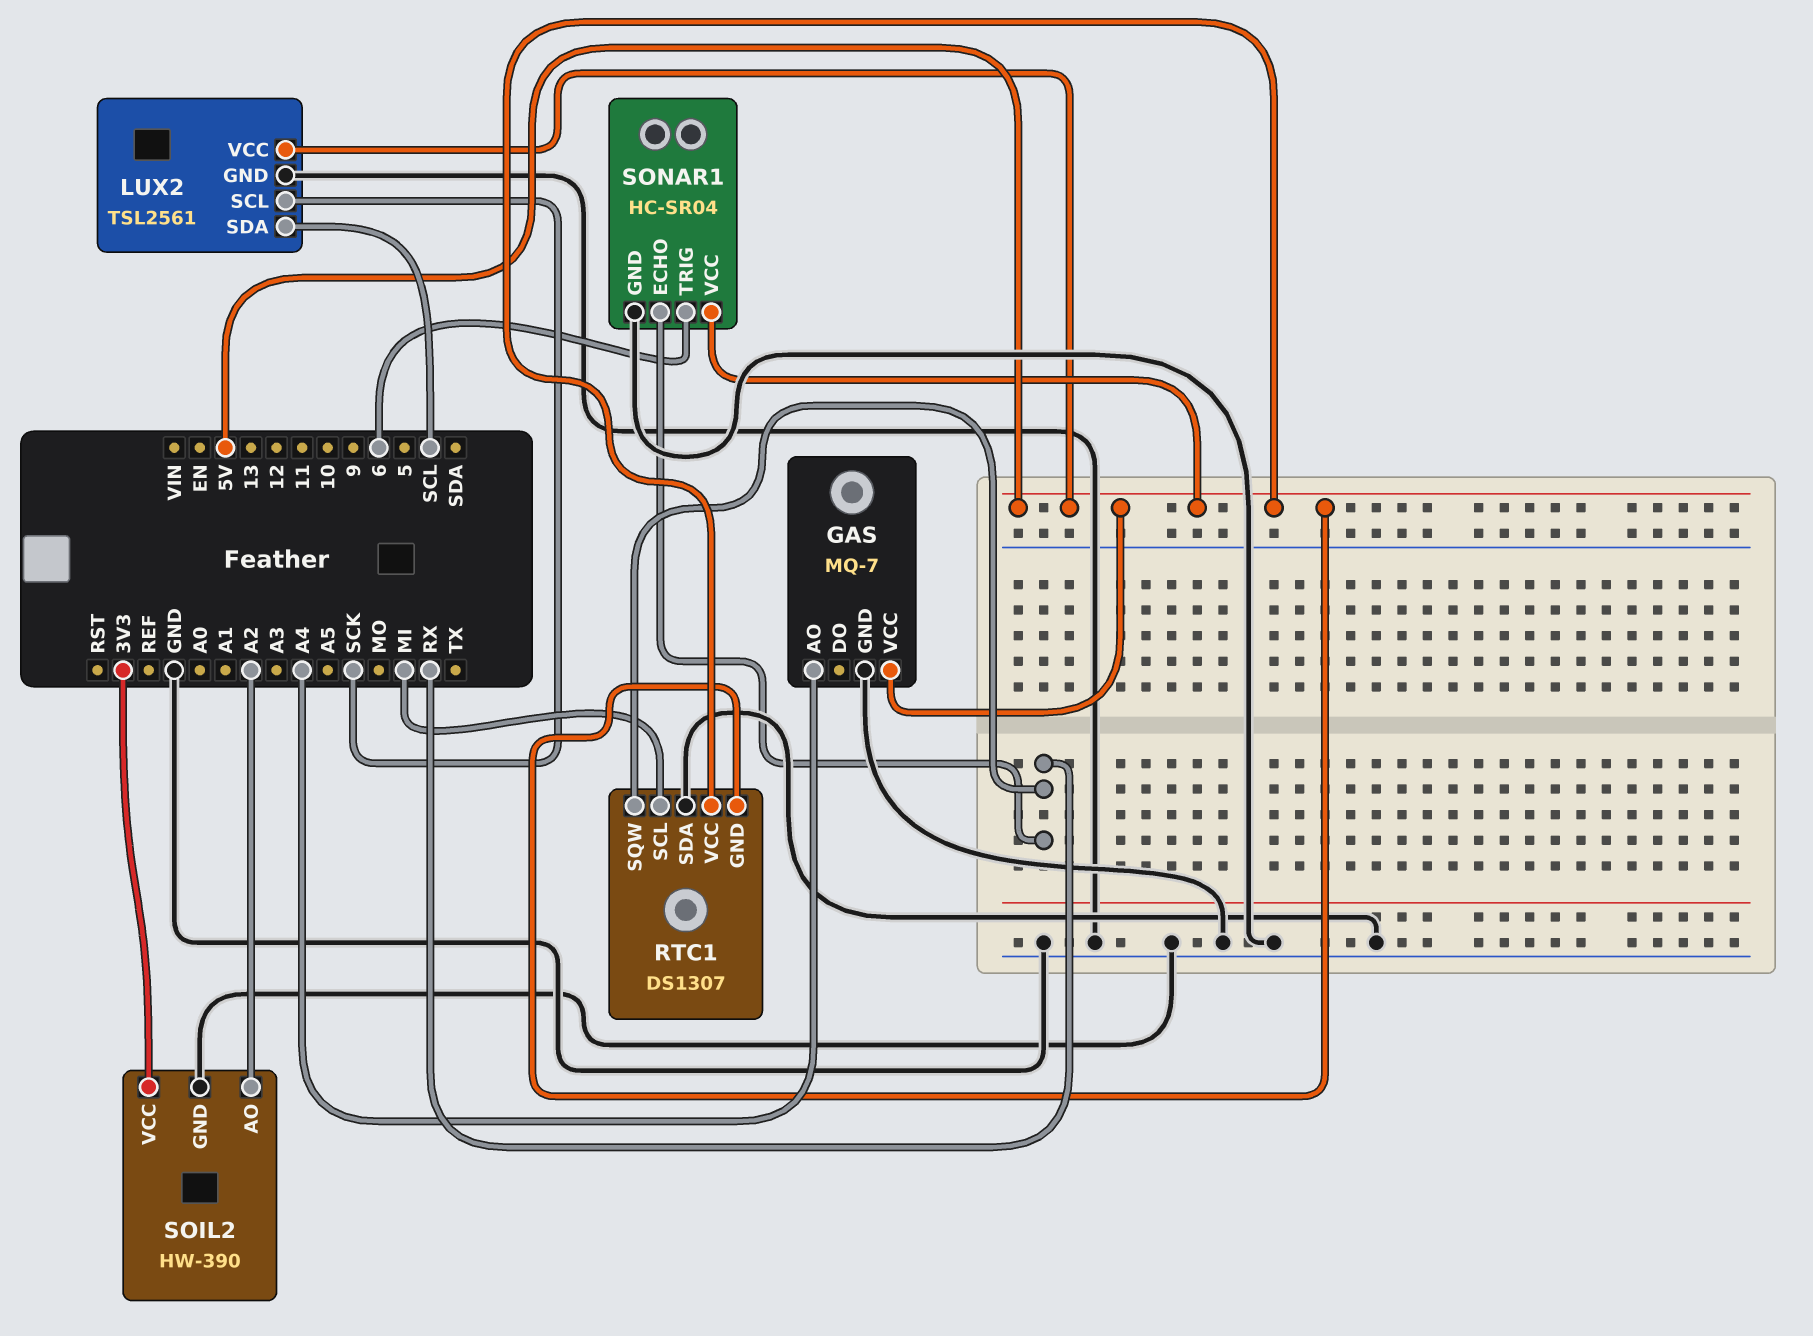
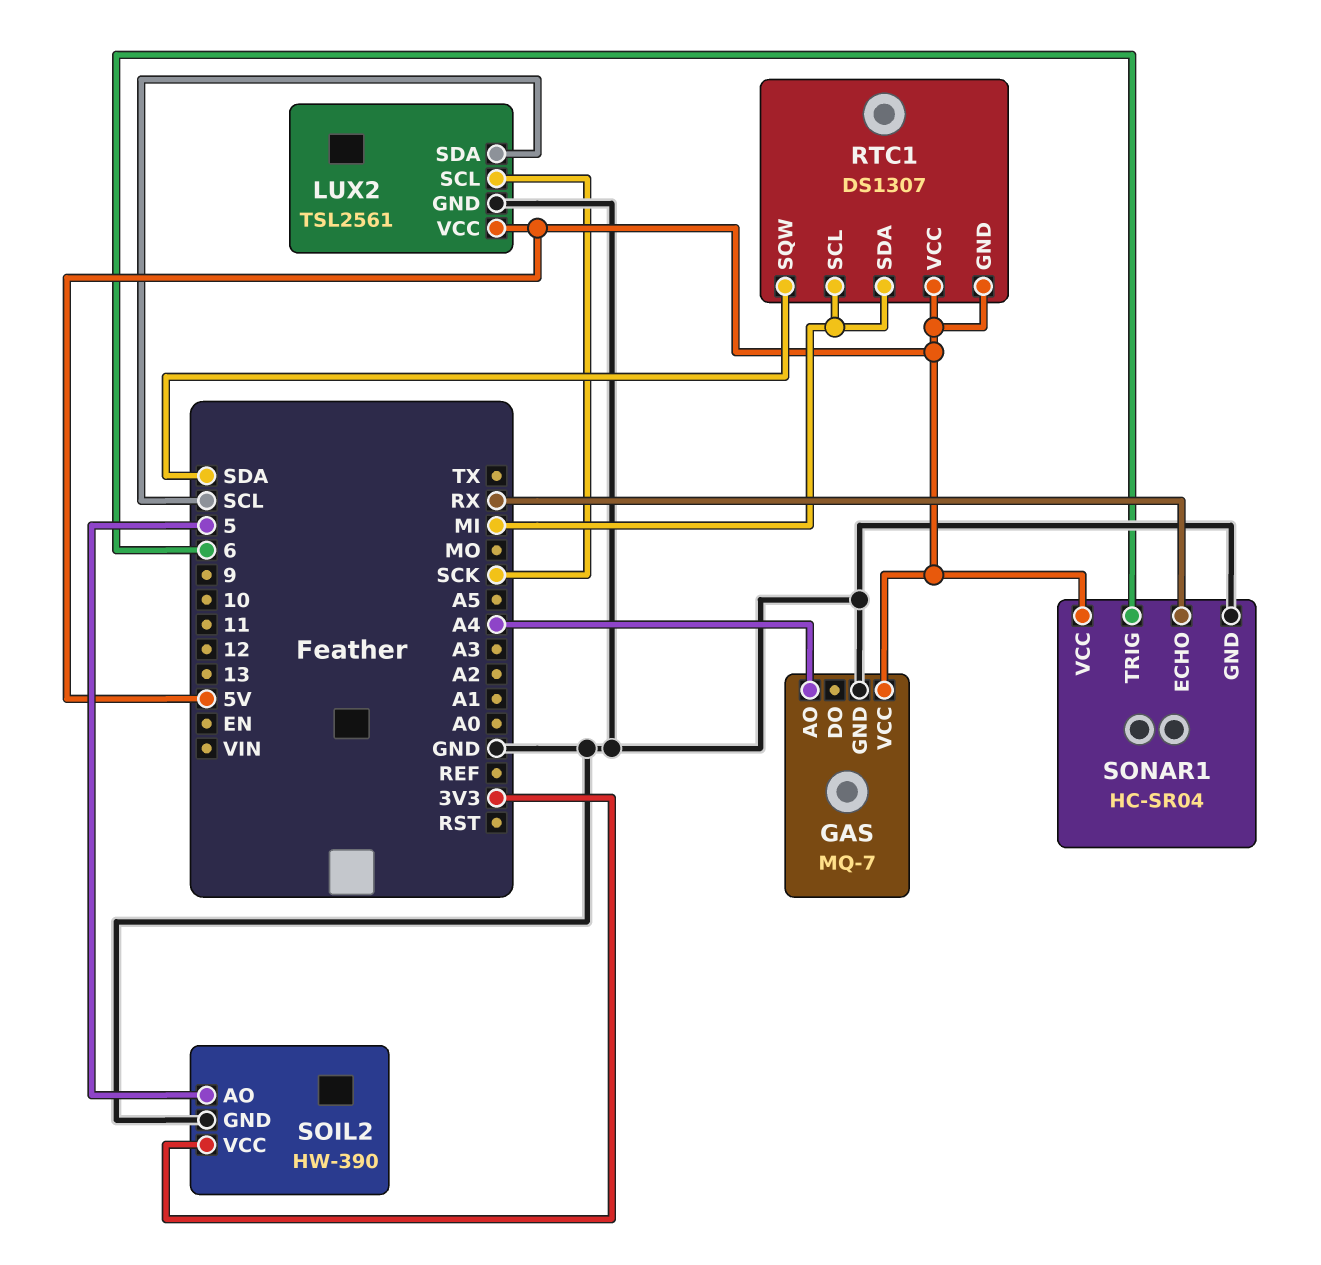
RTC1 pin SDA: GND -> MI
RTC1 pin SQW: RX -> SDA
SOIL2 pin AO: A2 -> 5

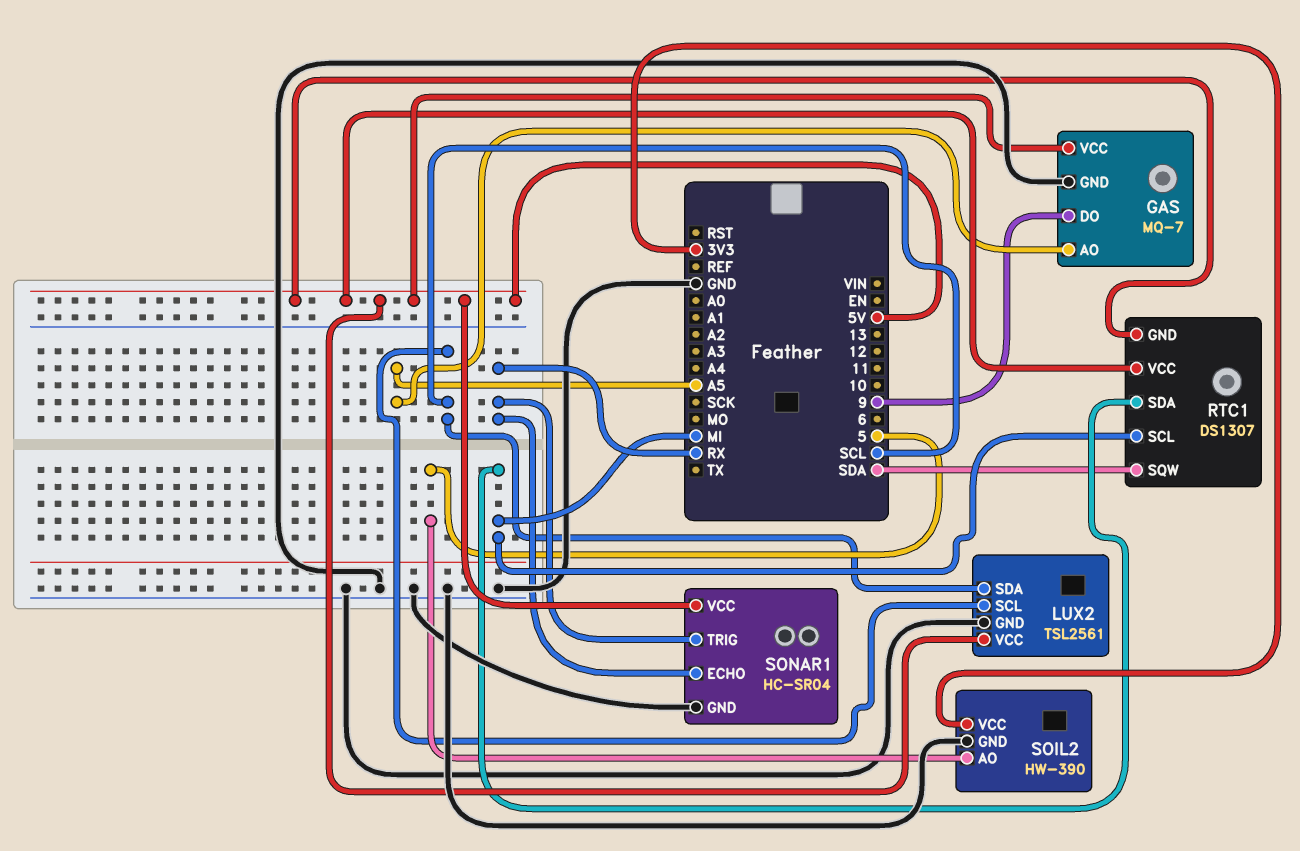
GAS pin AO: A4 -> A5
GAS pin DO: none -> 9
LUX2 pin SCL: SCK -> SCL
SONAR1 pin TRIG: 6 -> RX

